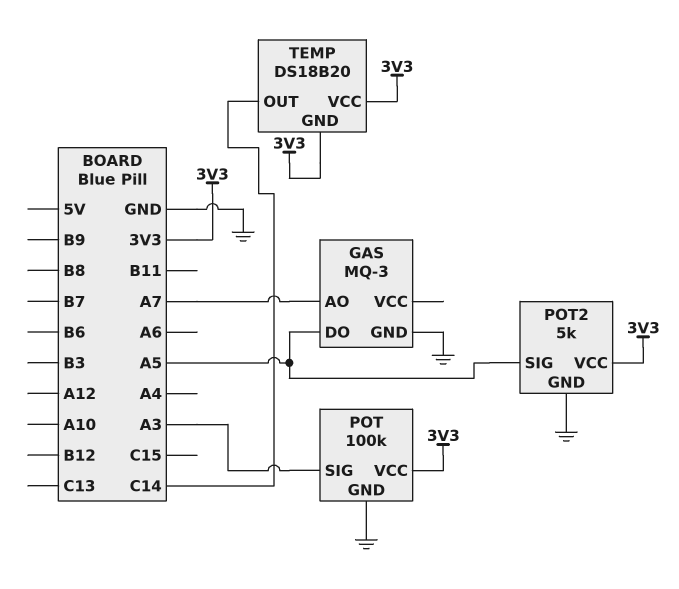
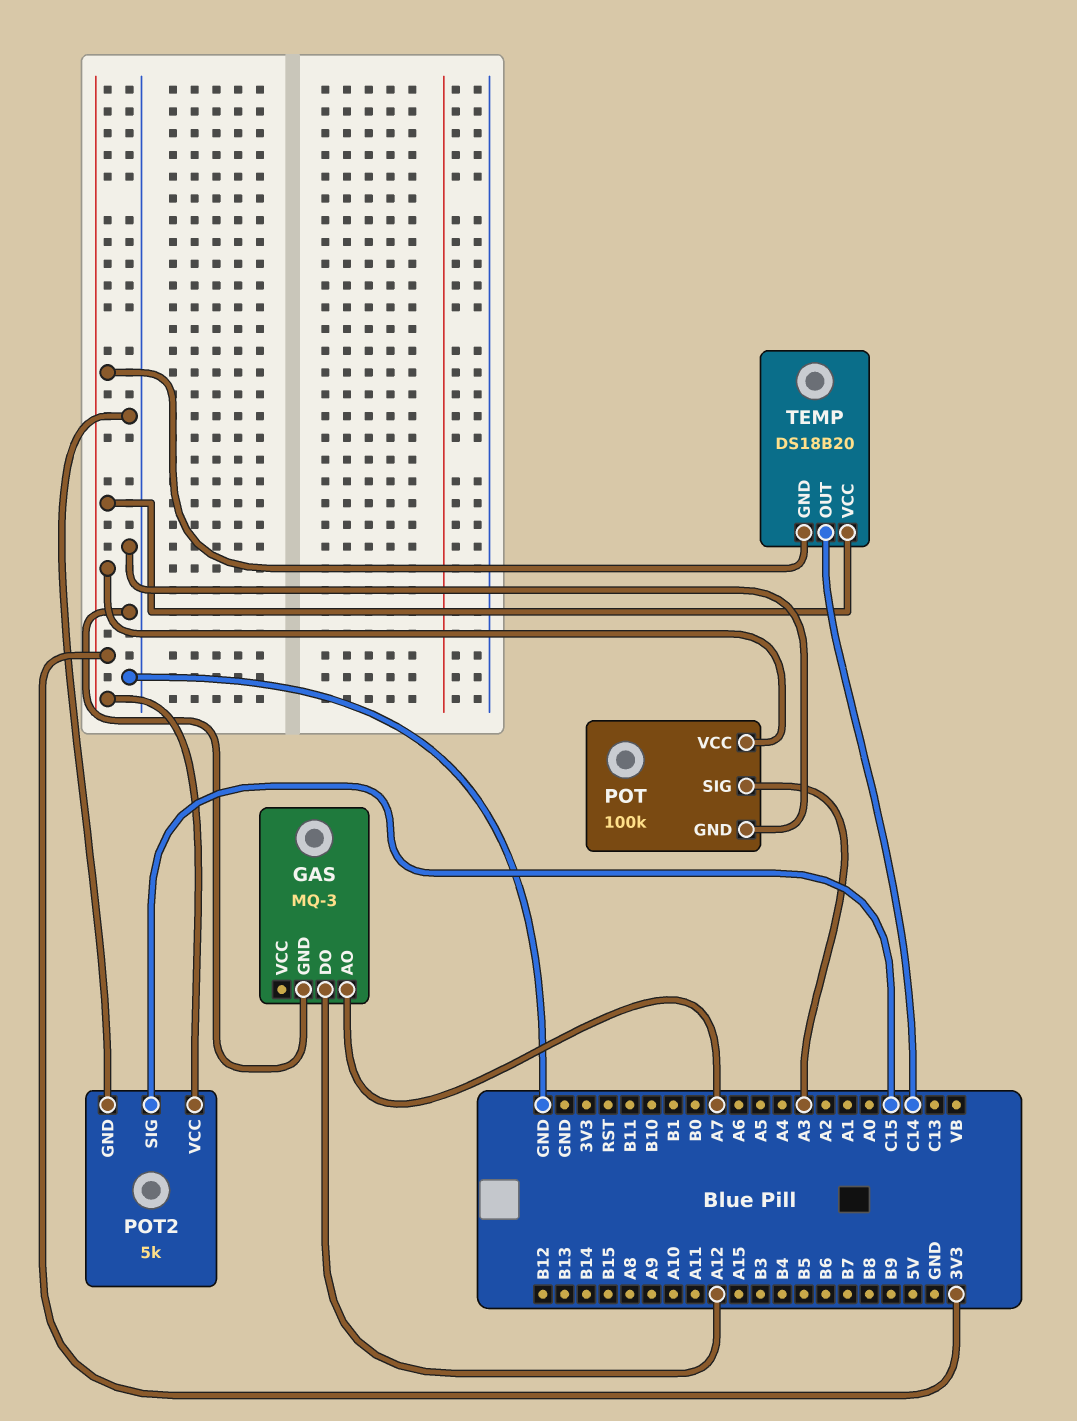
GAS pin DO: A5 -> A12
POT2 pin SIG: A5 -> C15

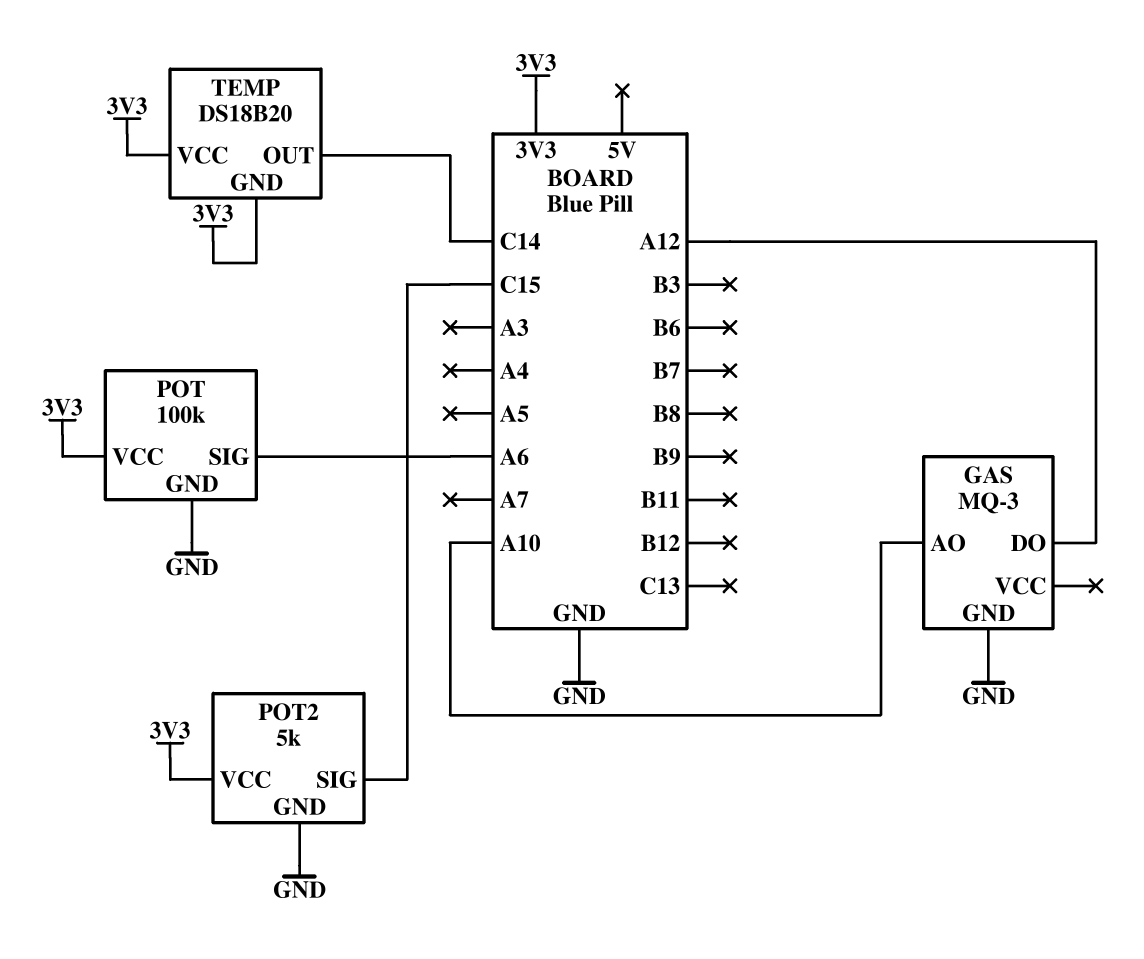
GAS pin AO: A7 -> A10
POT pin SIG: A3 -> A6

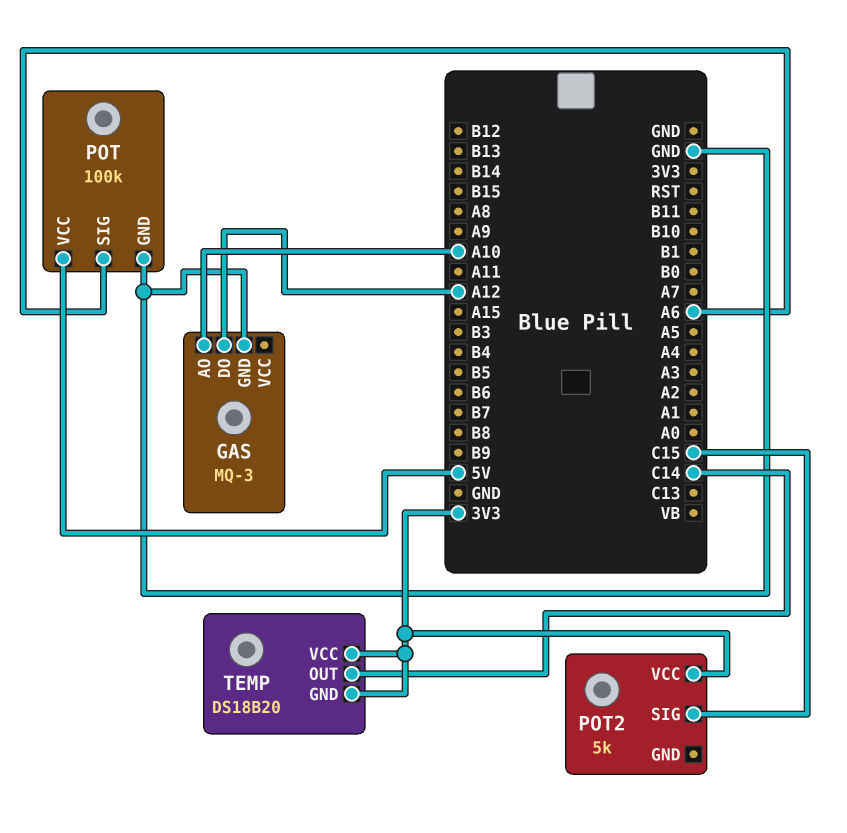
POT pin VCC: 3V3 -> 5V
POT2 pin GND: GND -> none

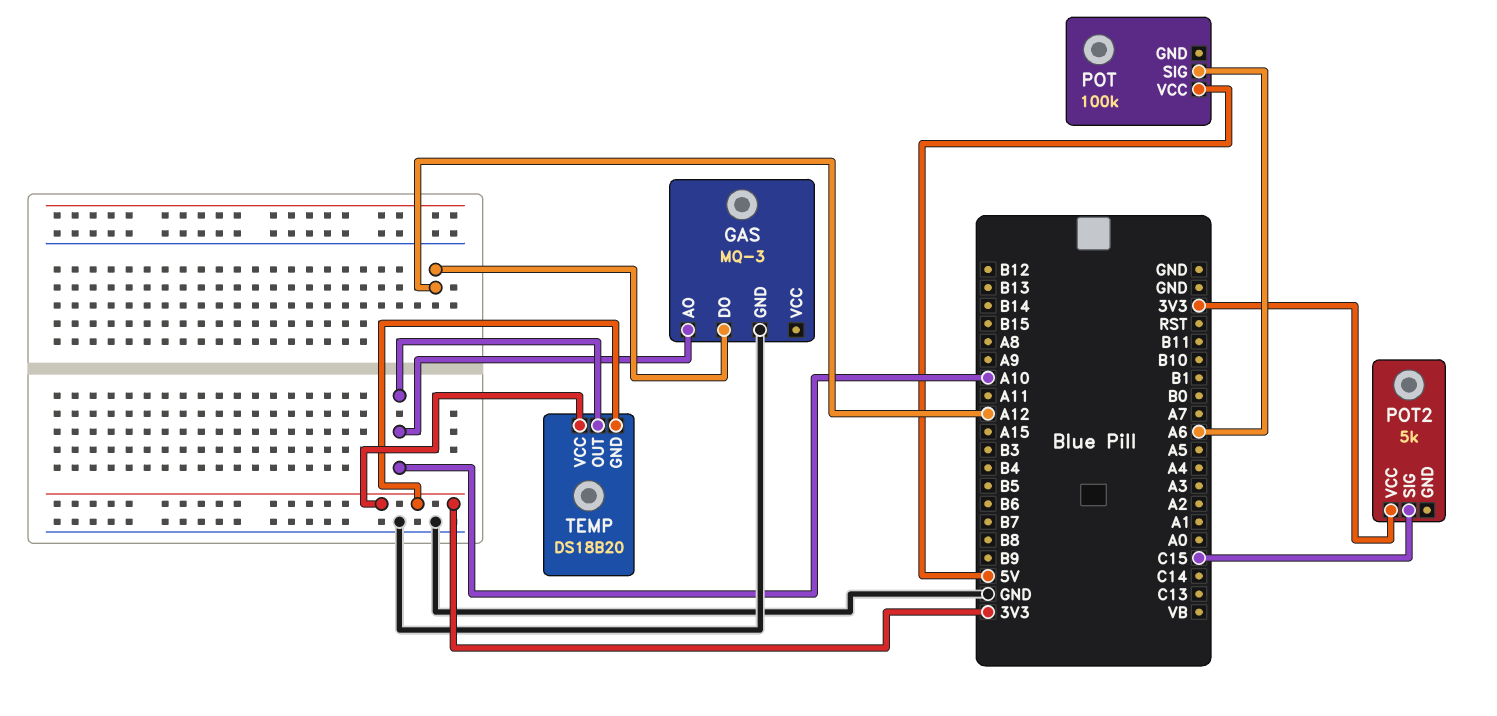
POT pin GND: GND -> none
TEMP pin OUT: C14 -> A10

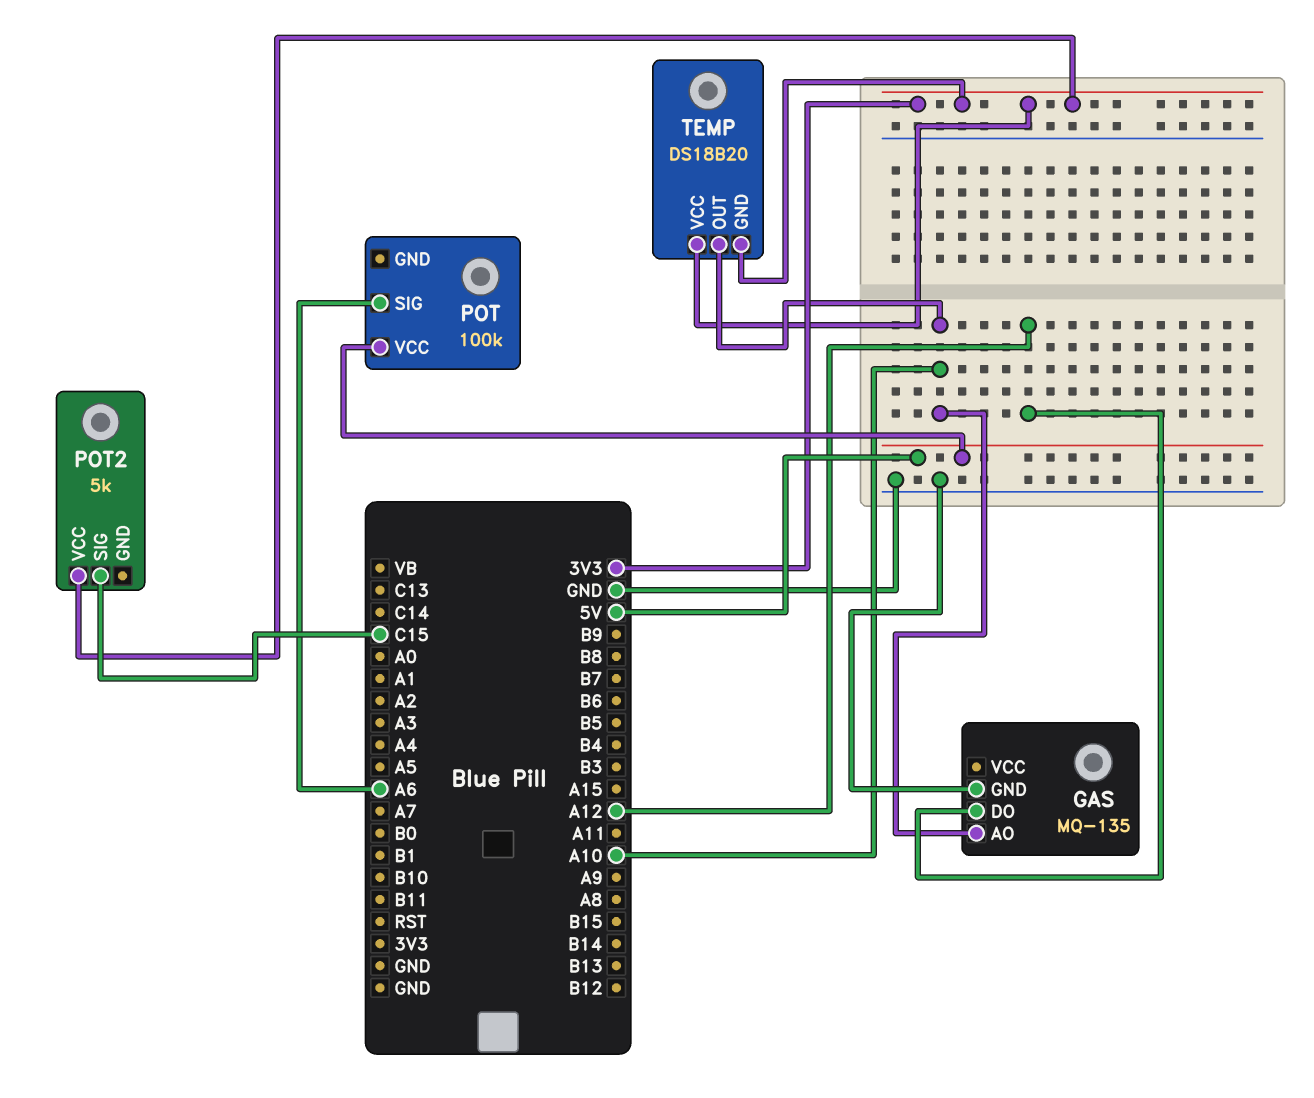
GAS: MQ-3 -> MQ-135

